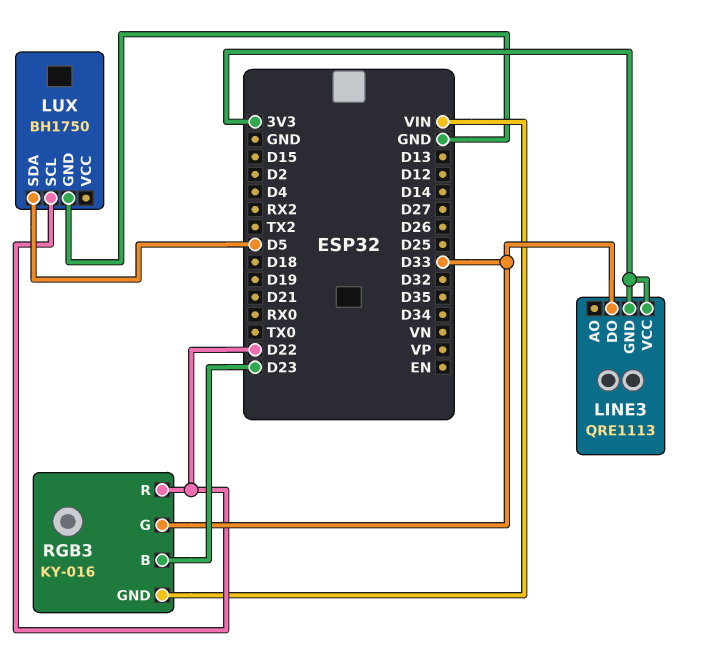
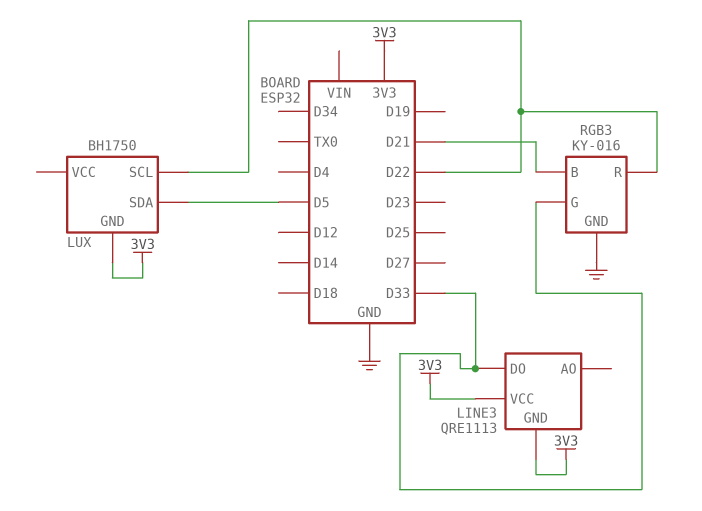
LUX pin GND: GND -> 3V3
RGB3 pin B: D23 -> D21
RGB3 pin GND: VIN -> GND

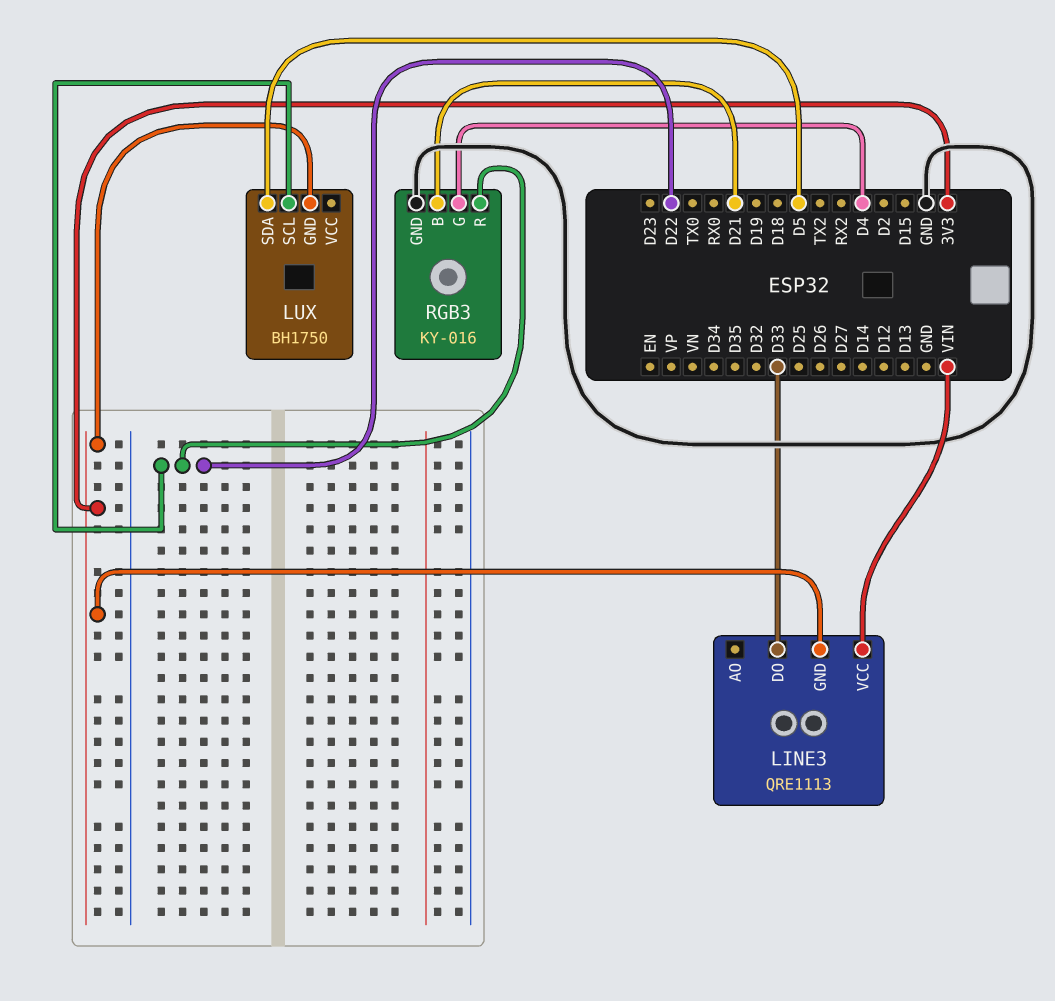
LINE3 pin VCC: 3V3 -> VIN
RGB3 pin G: D33 -> D4

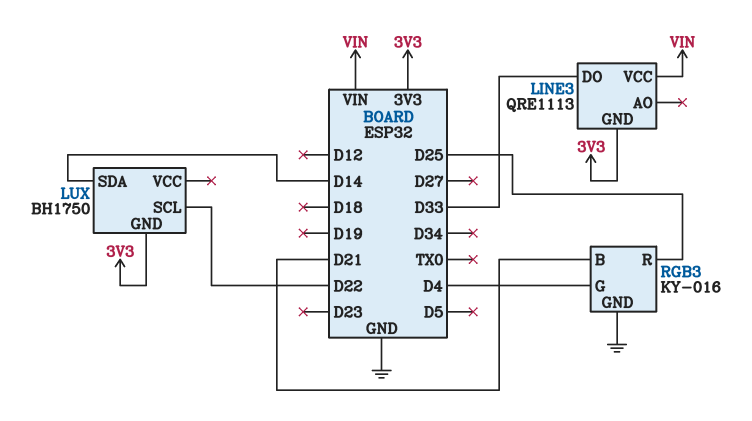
LUX pin SDA: D5 -> D14
RGB3 pin R: D22 -> D25

